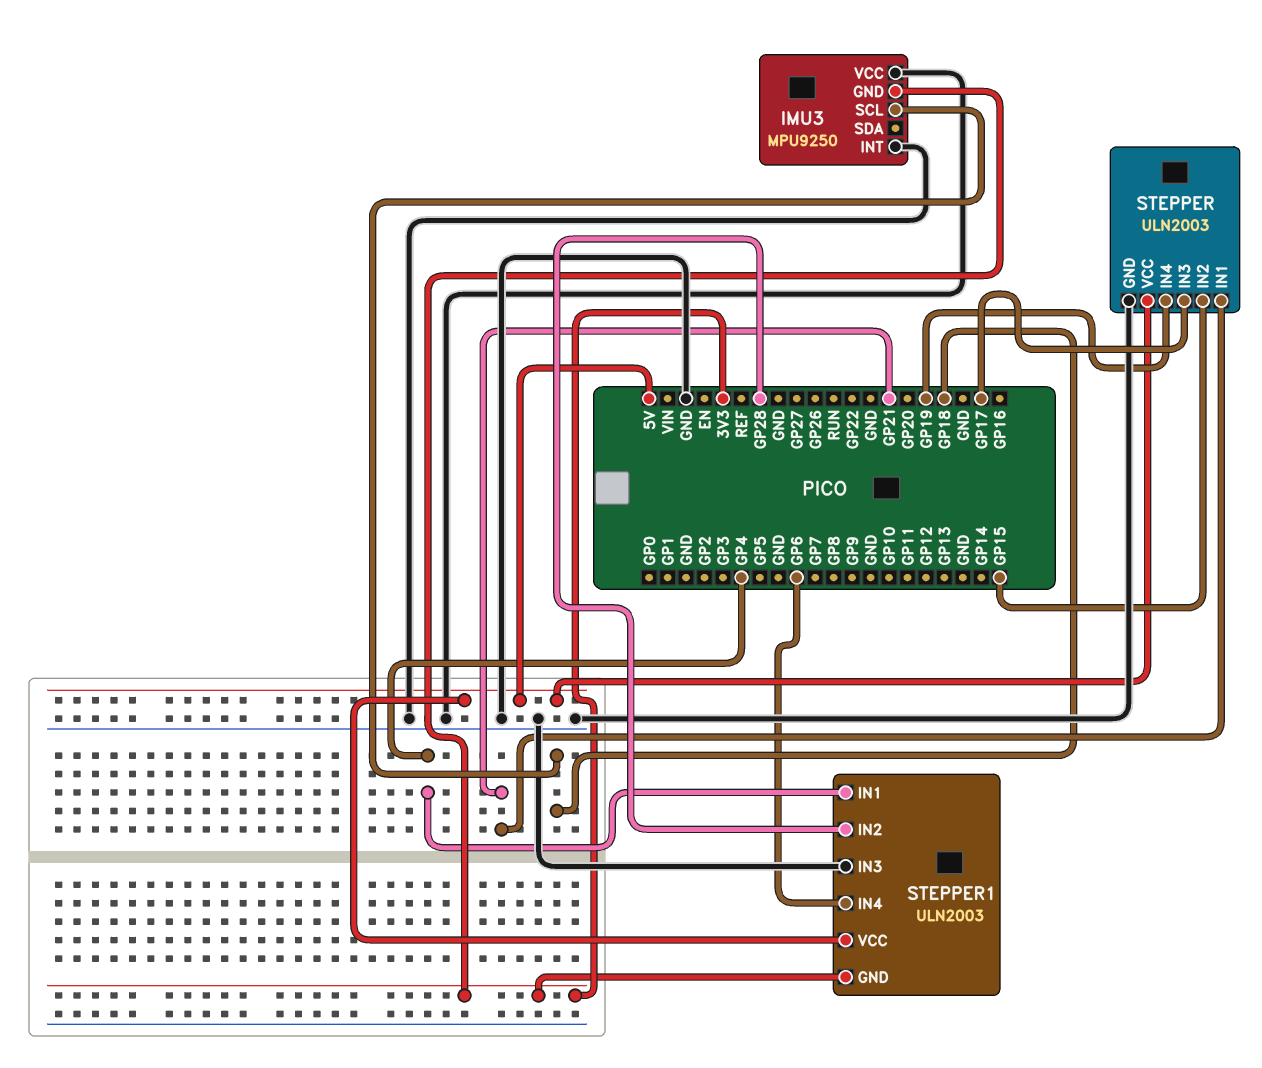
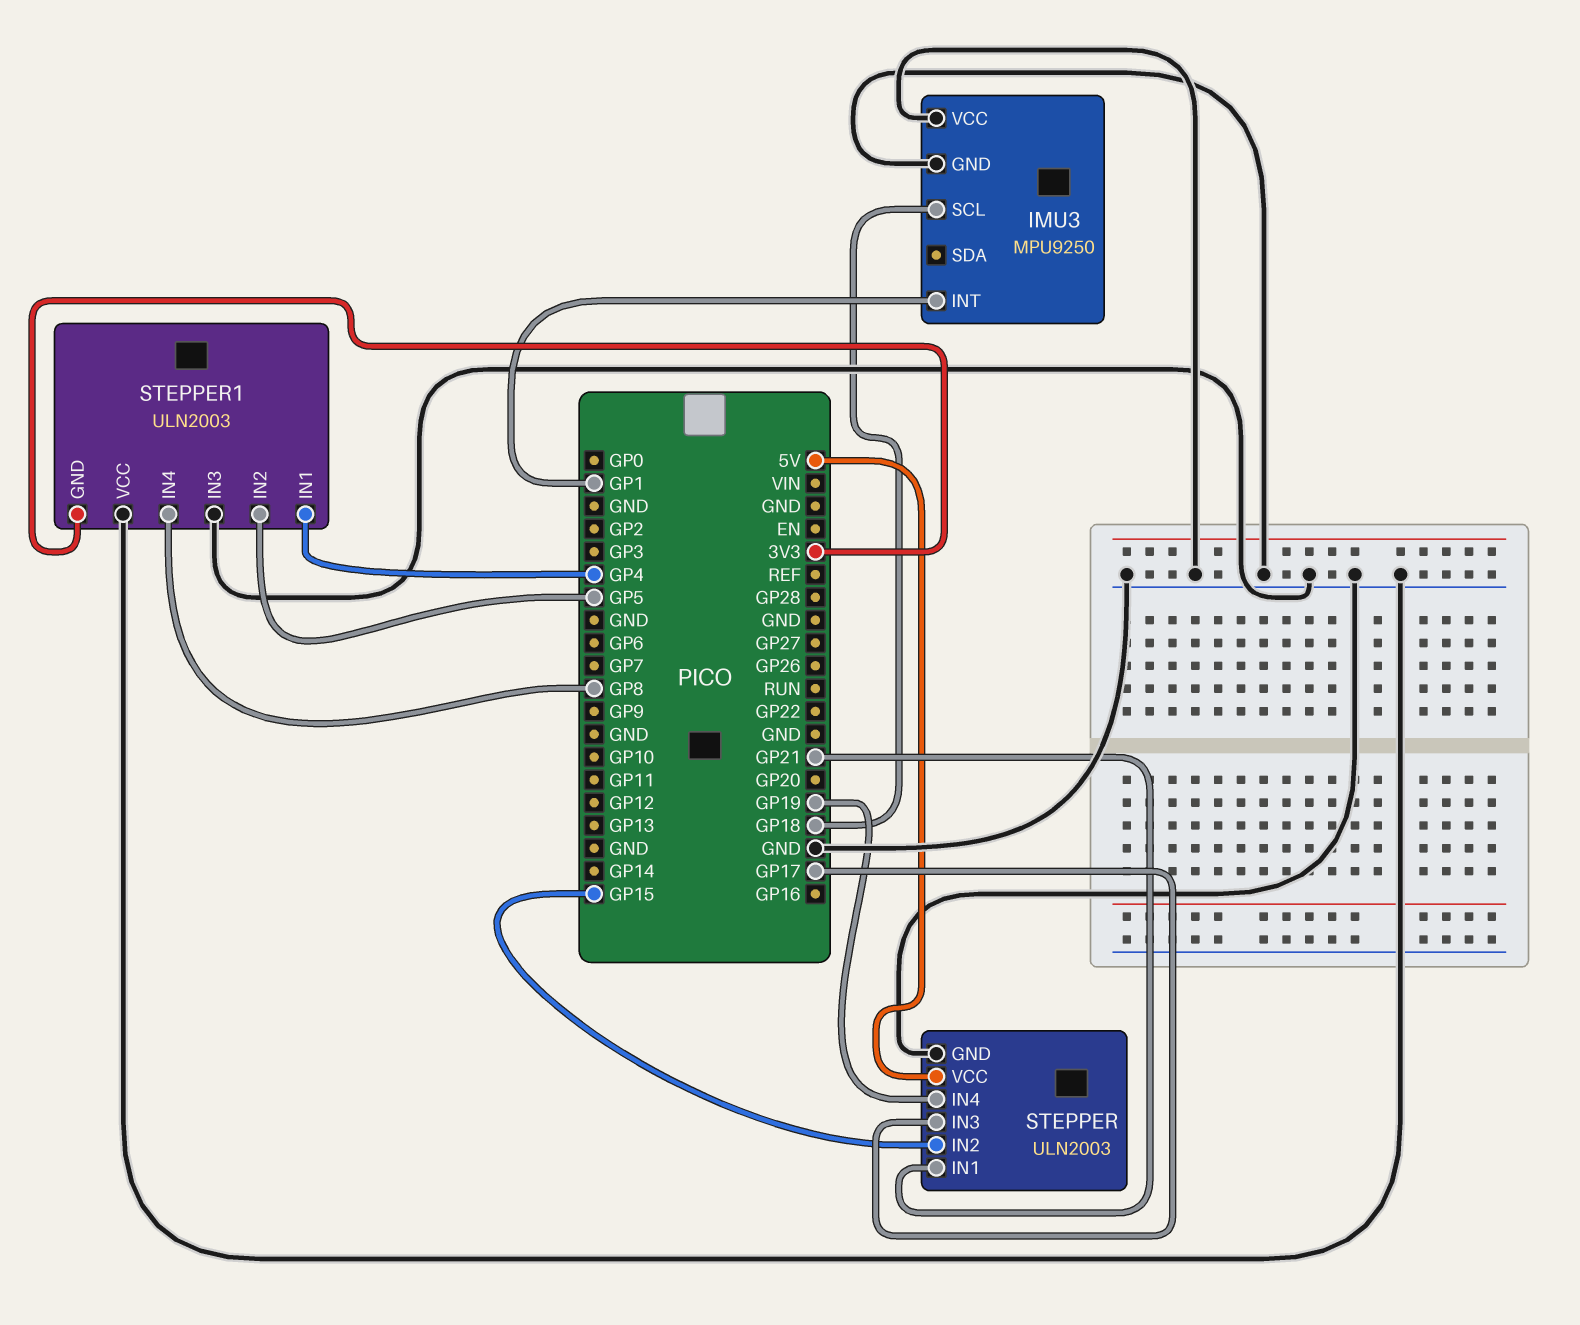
IMU3 pin GND: 3V3 -> GND
IMU3 pin INT: GND -> GP1
STEPPER1 pin IN2: GP28 -> GP5
STEPPER1 pin IN4: GP6 -> GP8
STEPPER1 pin VCC: 5V -> GND

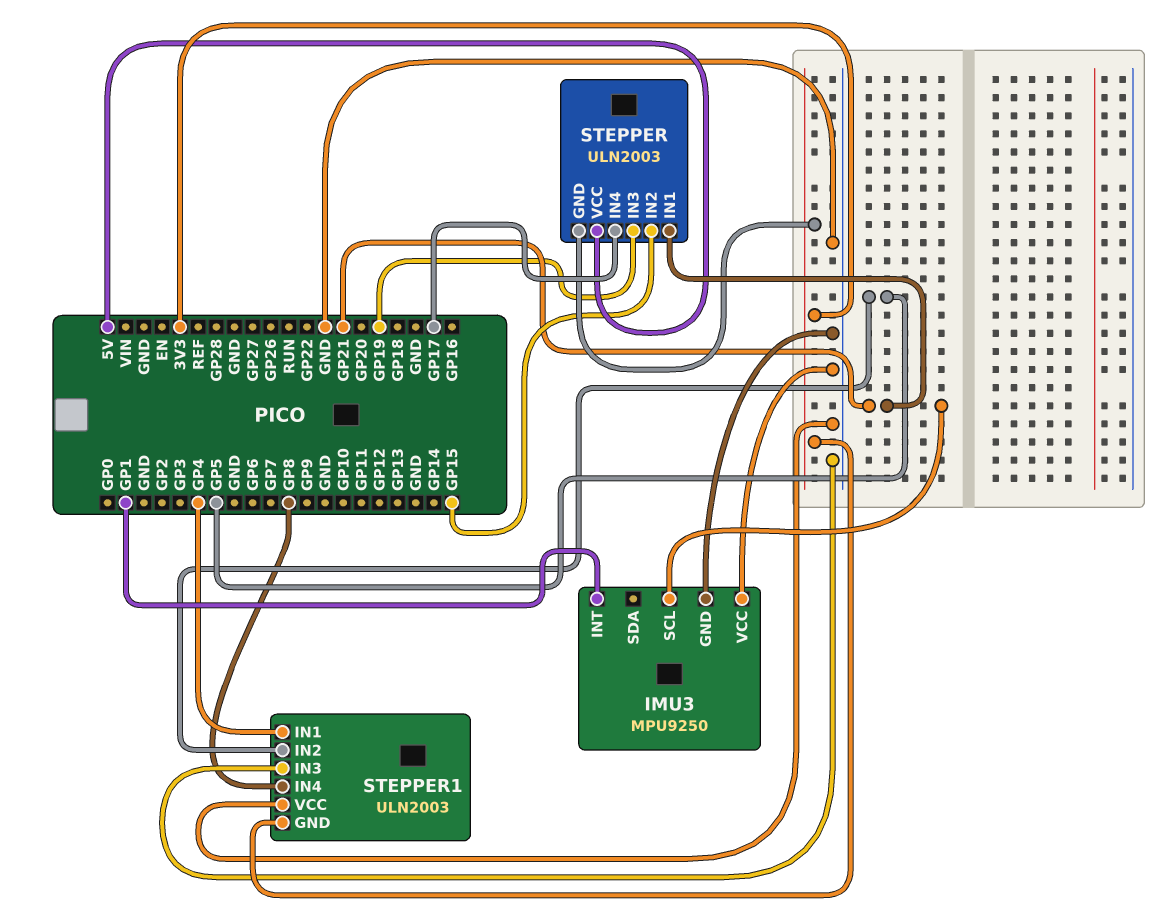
IMU3 pin SCL: GP18 -> GP21
STEPPER pin GND: GND -> 3V3
STEPPER pin IN3: GP17 -> GP19
STEPPER pin IN4: GP19 -> GP17

